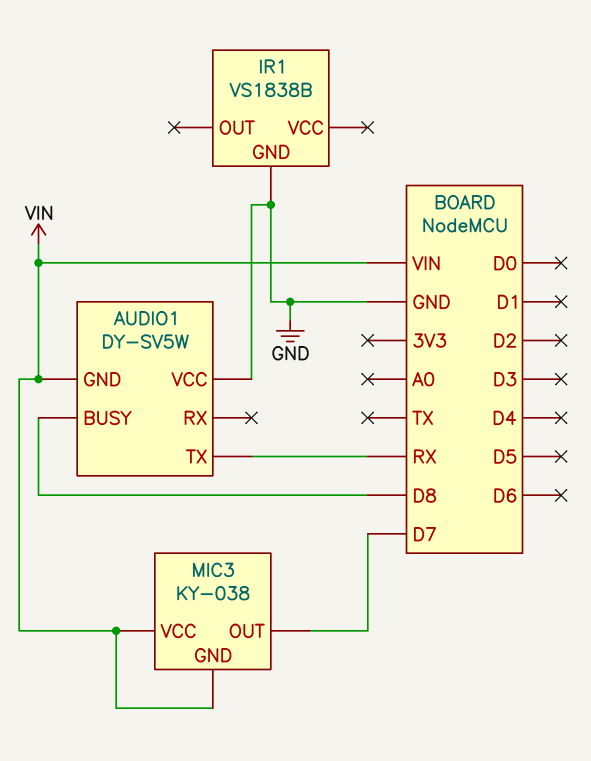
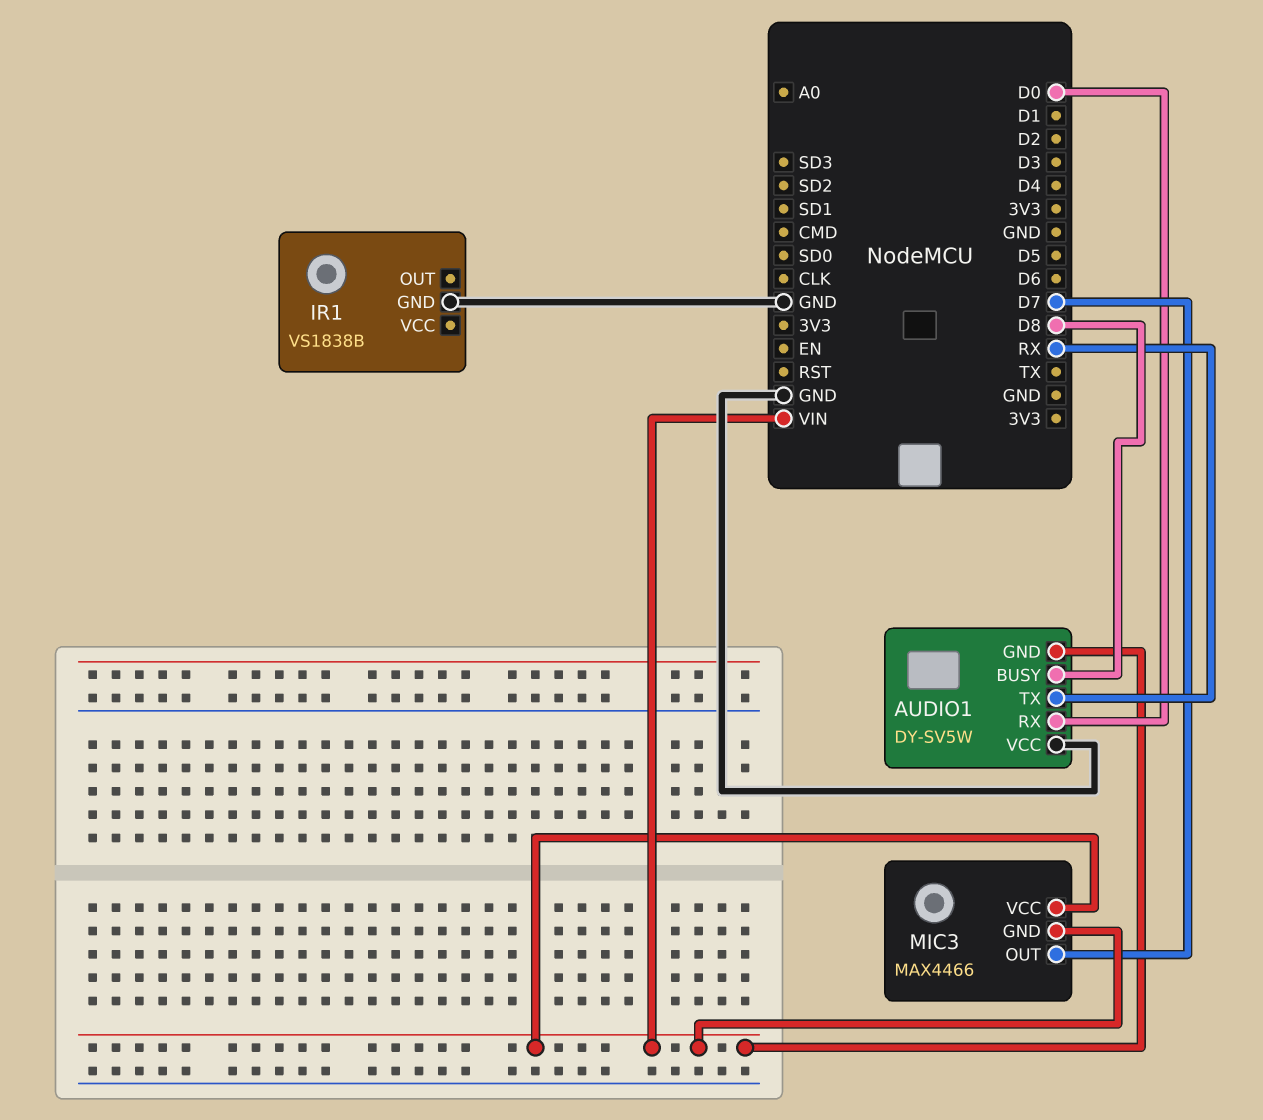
AUDIO1 pin RX: none -> D0
MIC3: KY-038 -> MAX4466

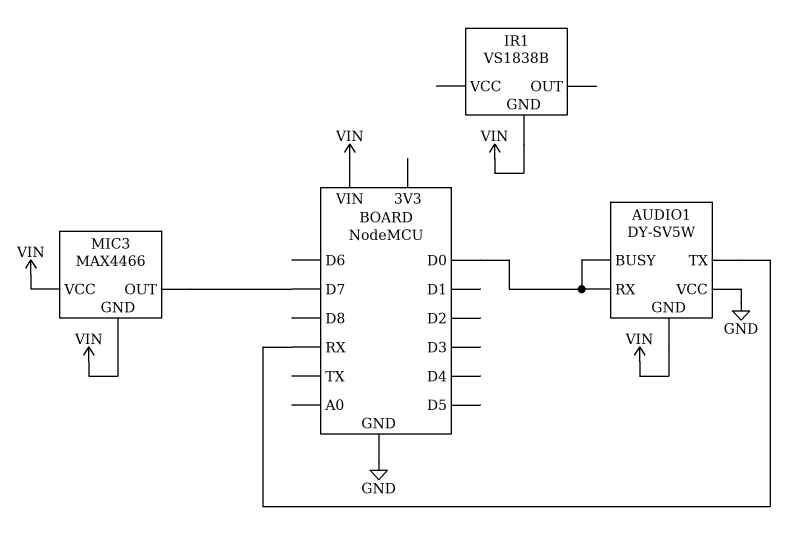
AUDIO1 pin BUSY: D8 -> D0
IR1 pin GND: GND -> VIN

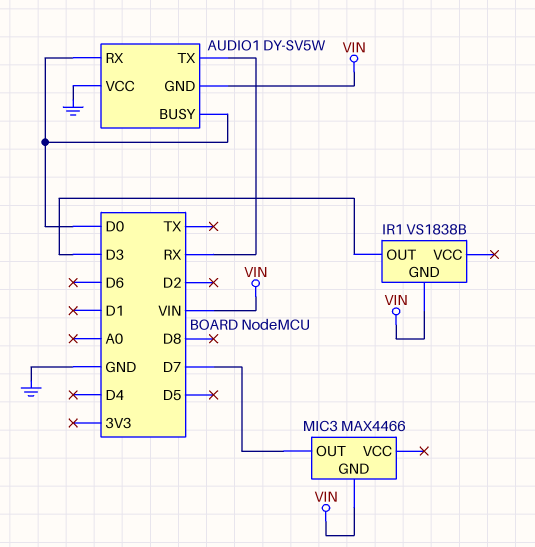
IR1 pin OUT: none -> D3
MIC3 pin VCC: VIN -> none

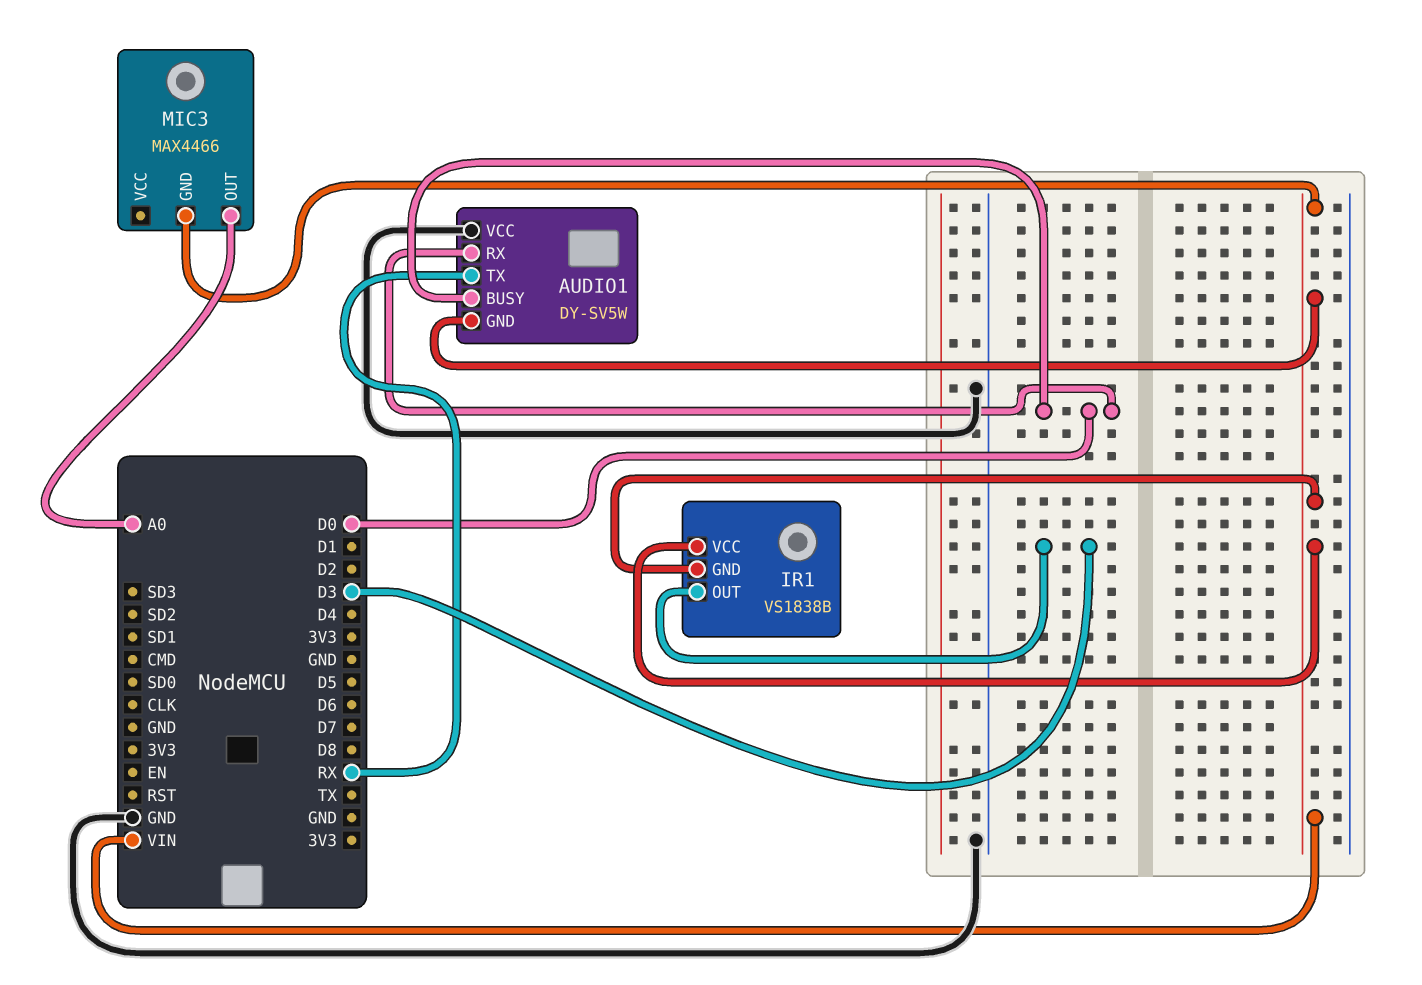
IR1 pin VCC: none -> VIN
MIC3 pin OUT: D7 -> A0

